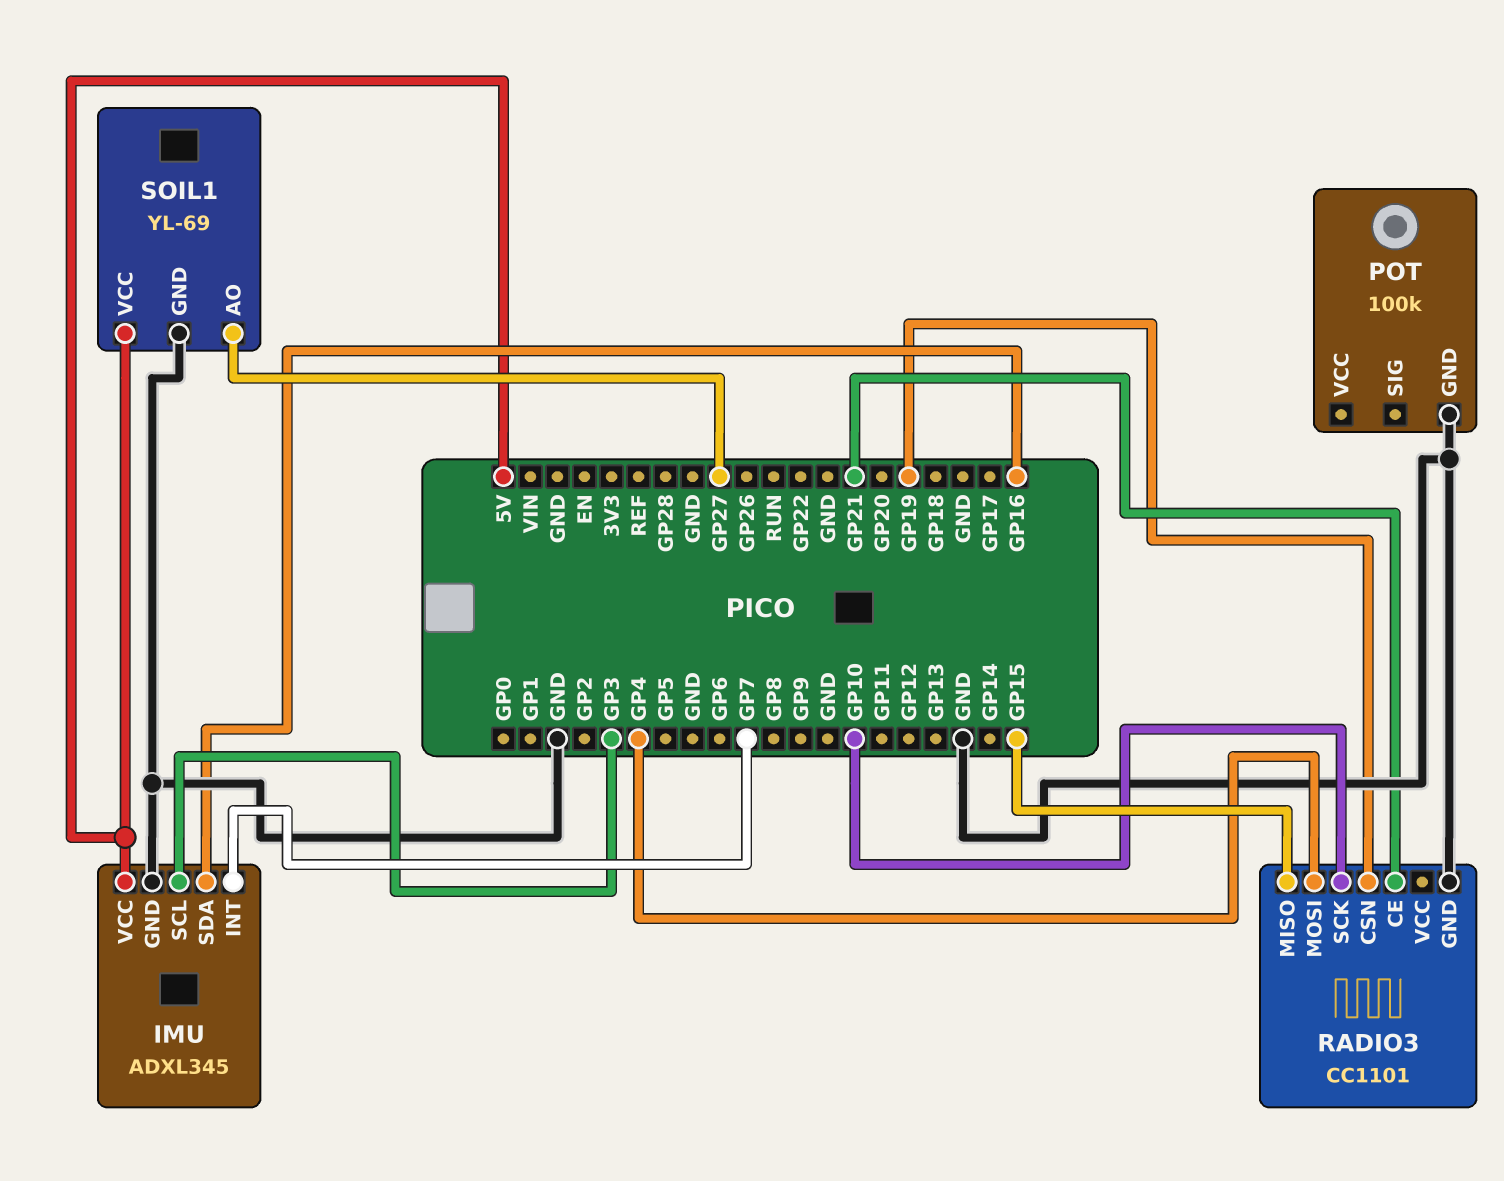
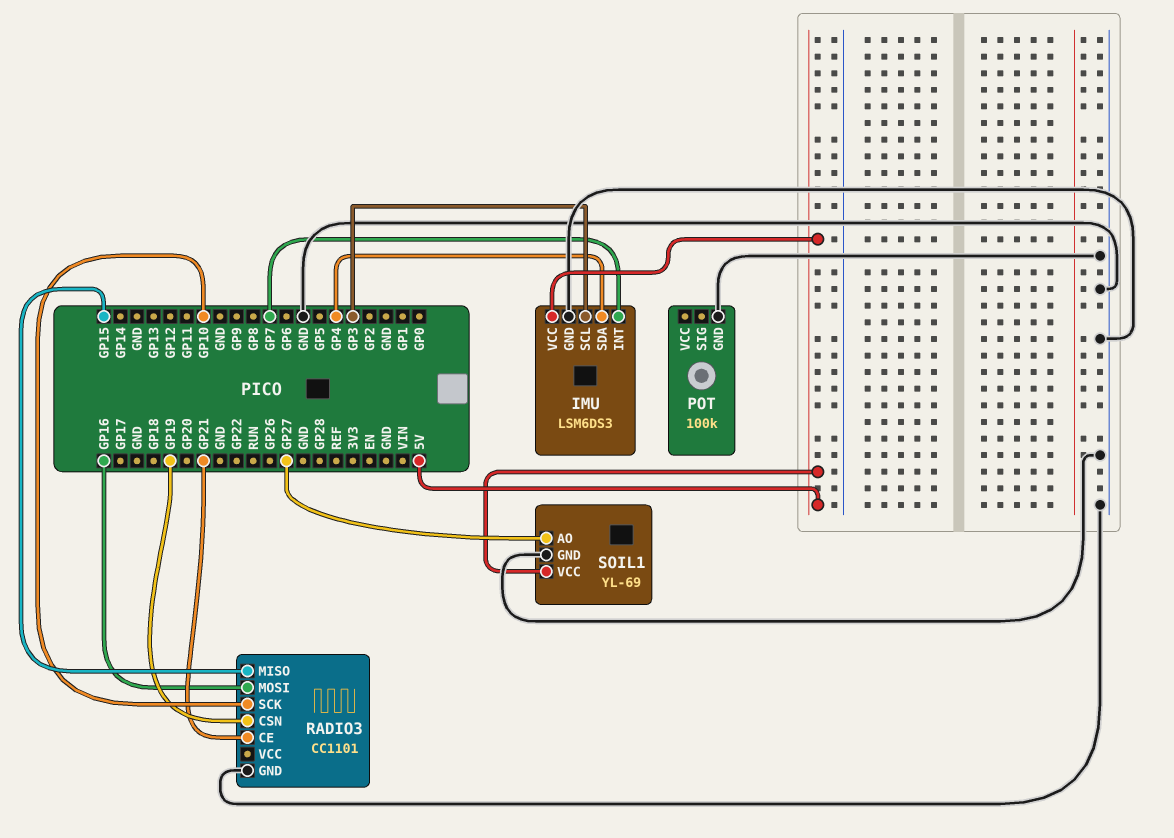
IMU: ADXL345 -> LSM6DS3
IMU pin SDA: GP16 -> GP4
RADIO3 pin MOSI: GP4 -> GP16

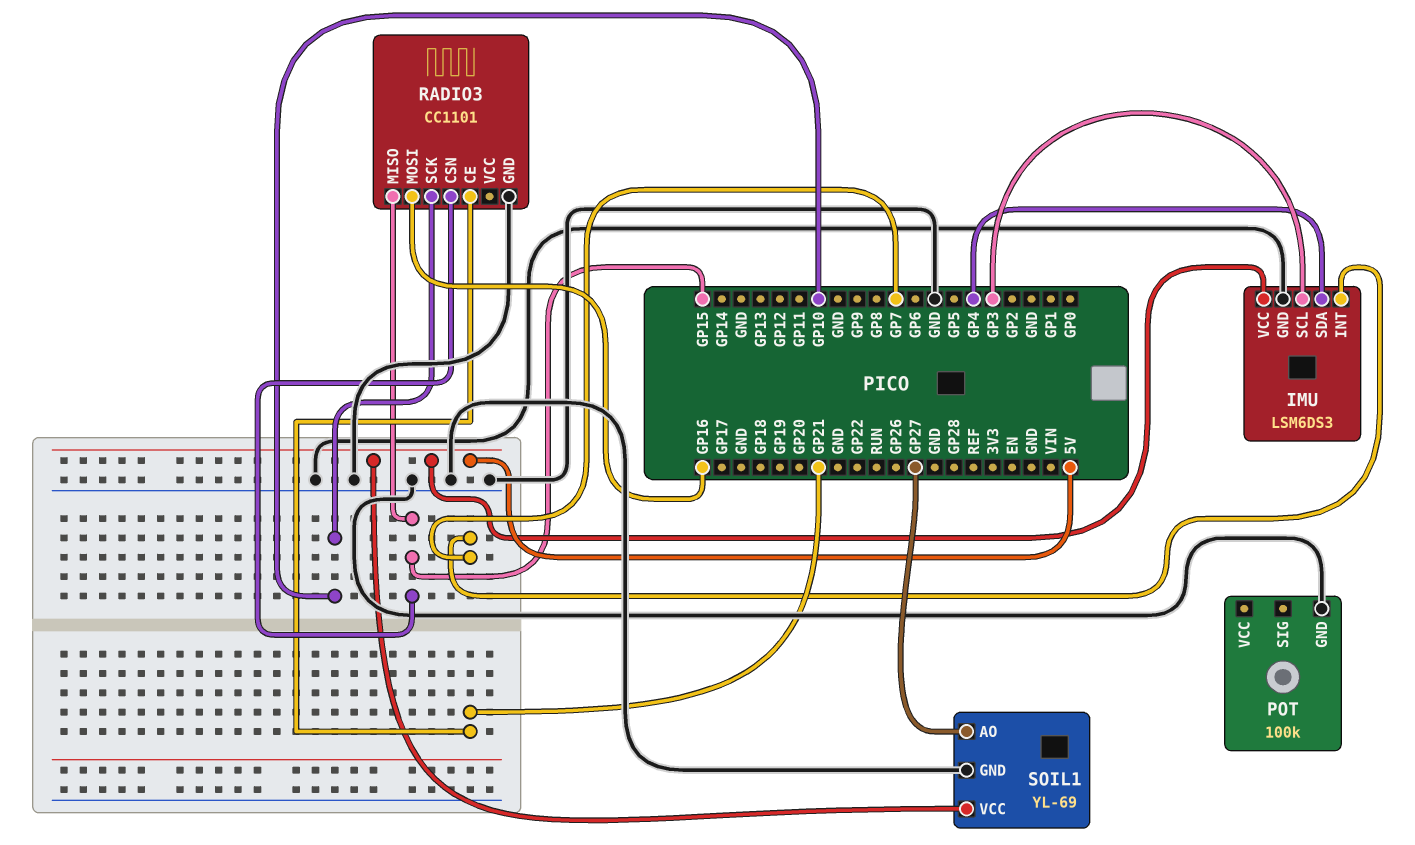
RADIO3 pin CSN: GP19 -> GP15

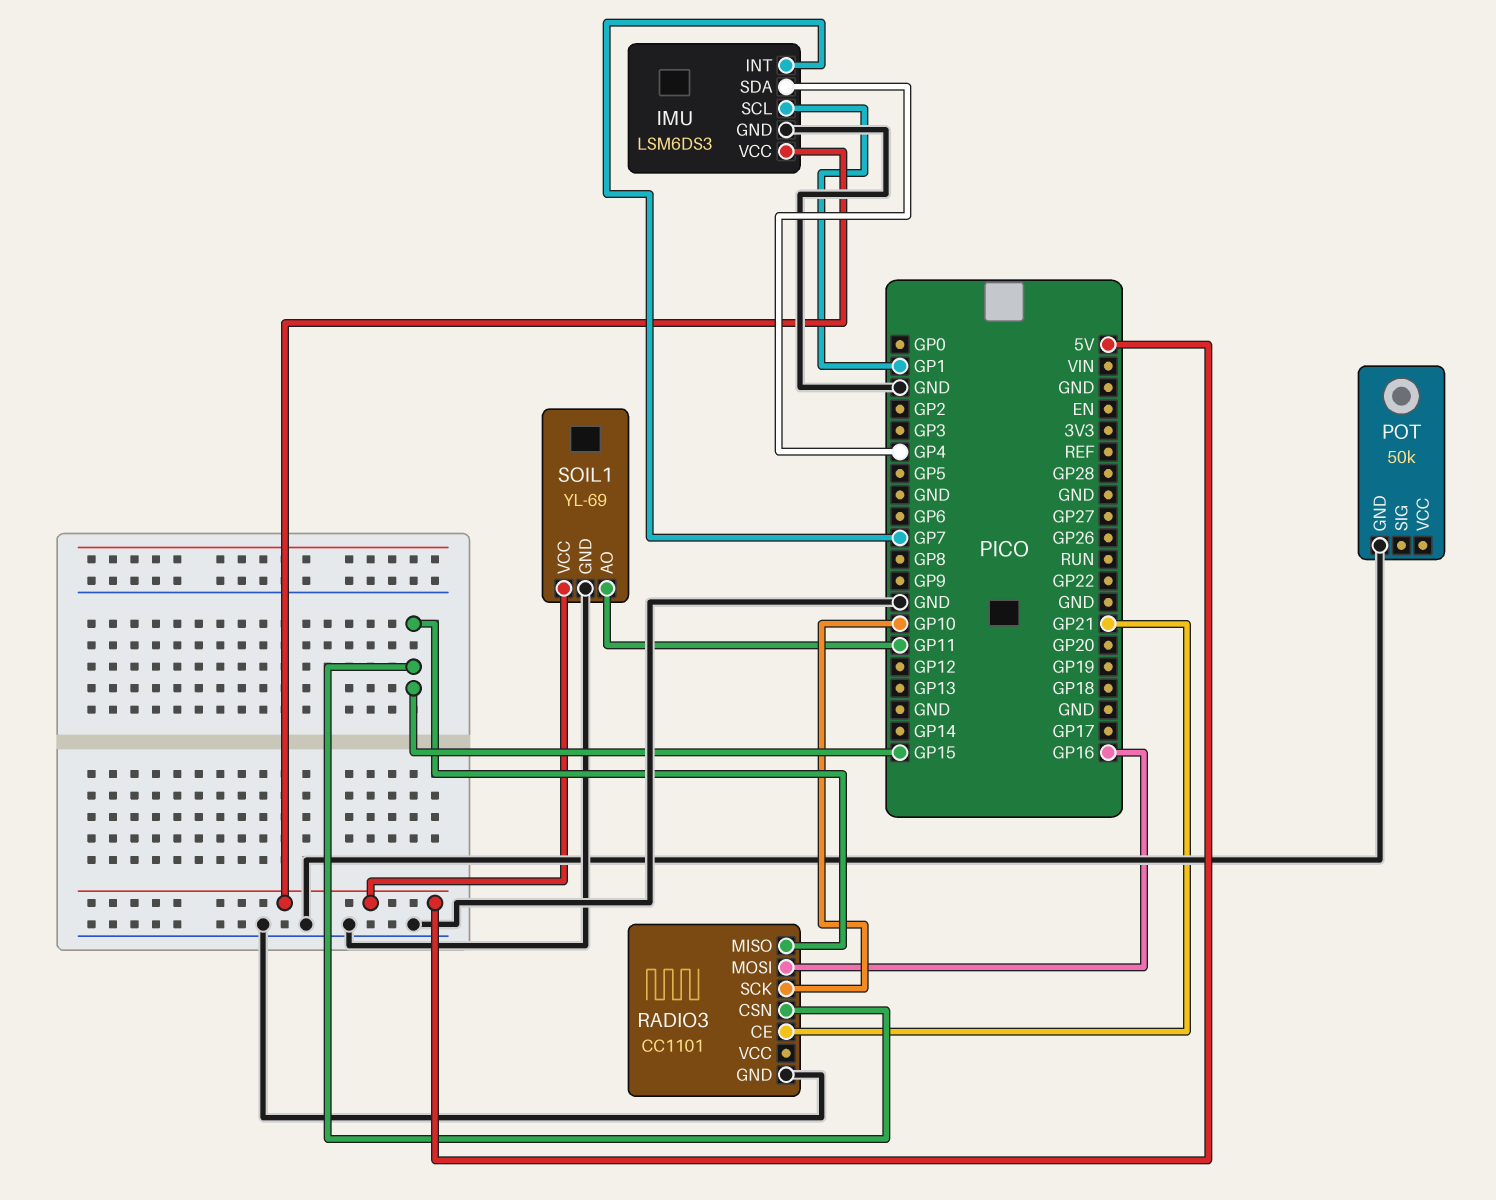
IMU pin SCL: GP3 -> GP1
POT: 100k -> 50k
SOIL1 pin AO: GP27 -> GP11

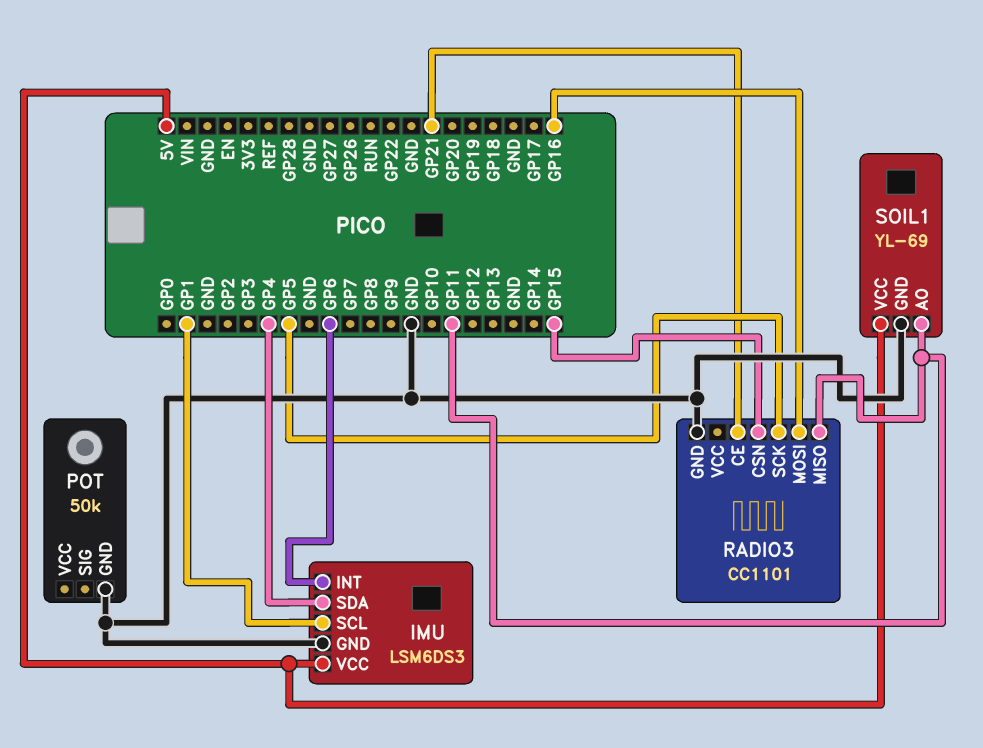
IMU pin INT: GP7 -> GP6
RADIO3 pin MISO: GP15 -> GP11
RADIO3 pin SCK: GP10 -> GP5

